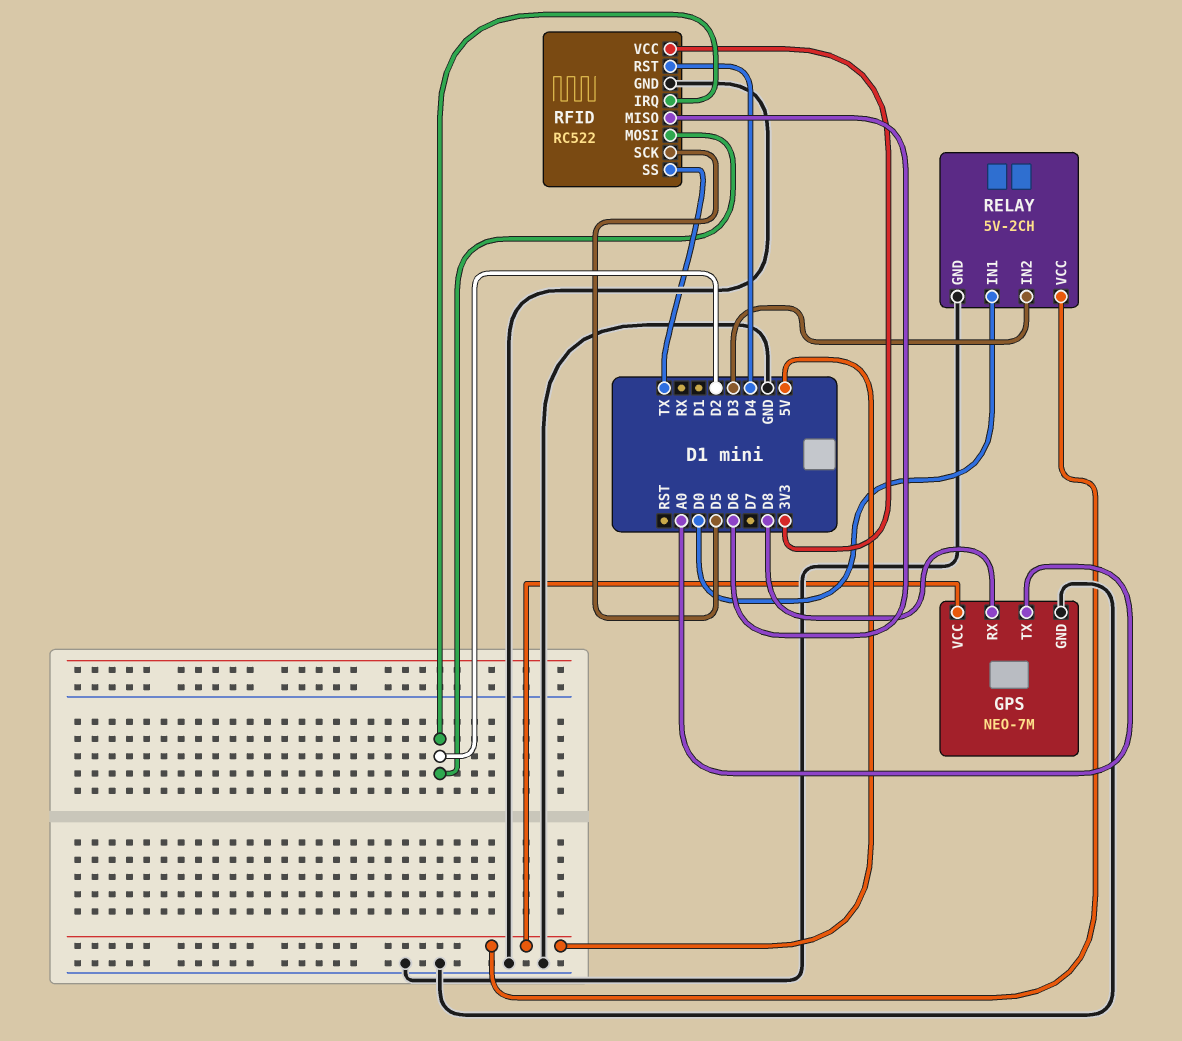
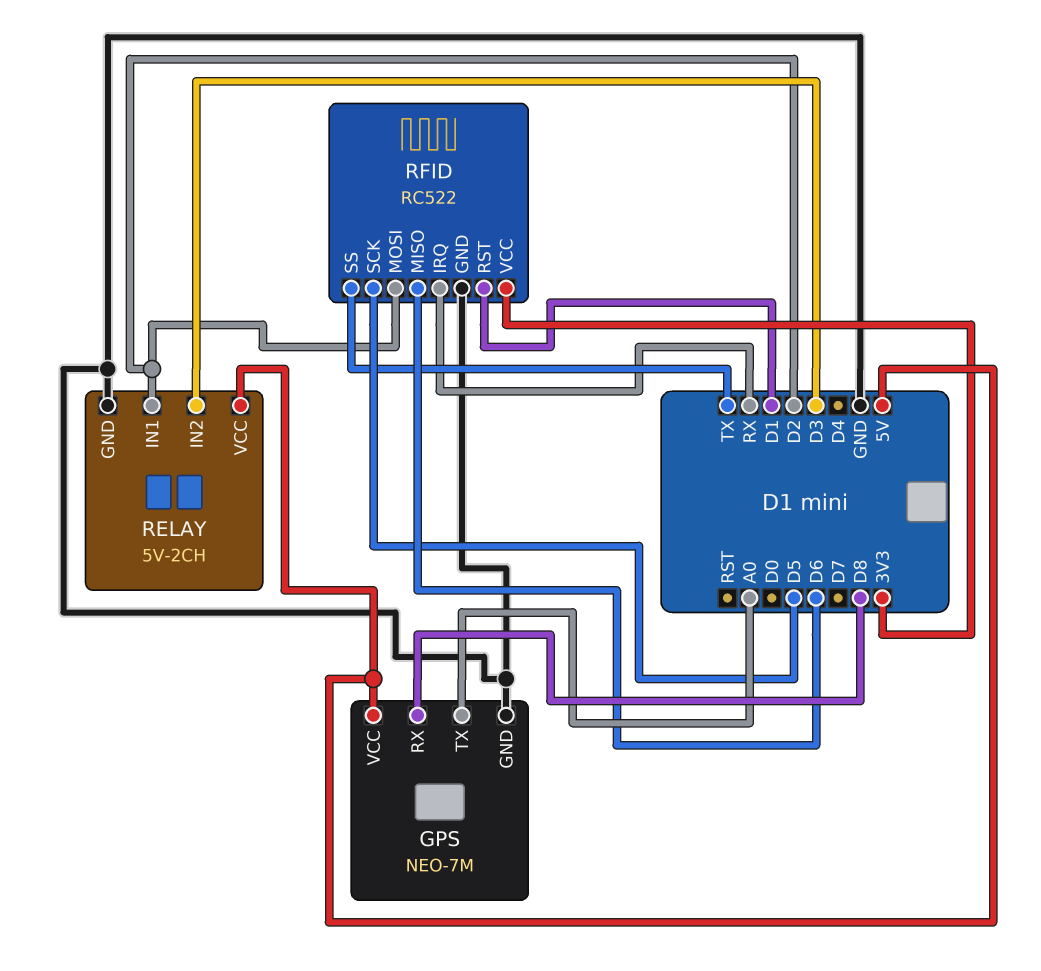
RELAY pin IN1: D0 -> D2
RFID pin IRQ: D2 -> RX
RFID pin RST: D4 -> D1

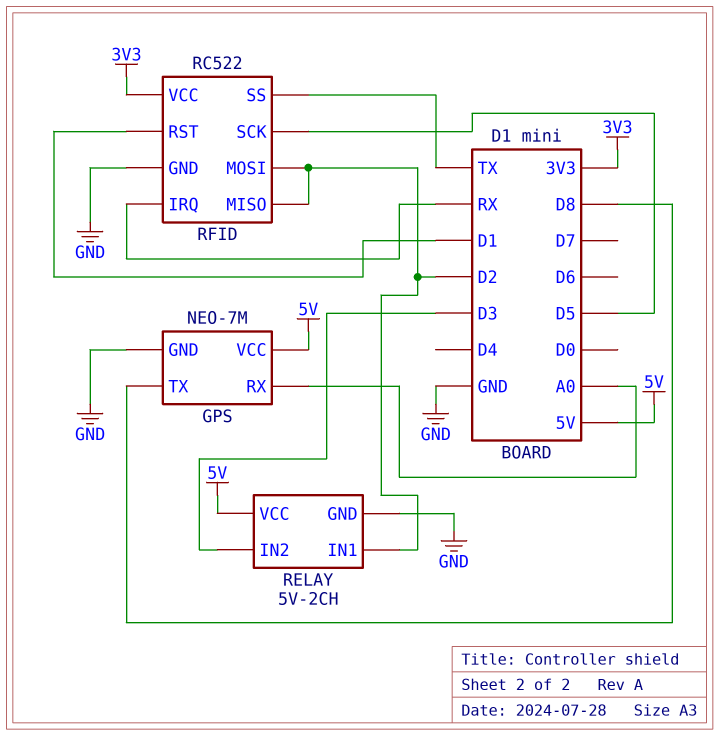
GPS pin RX: D8 -> A0
GPS pin TX: A0 -> D8
RFID pin MISO: D6 -> D2

